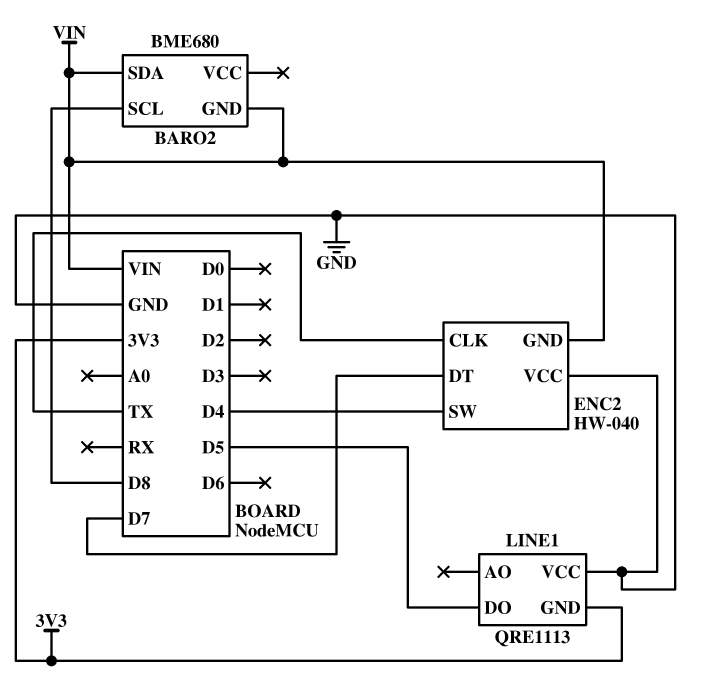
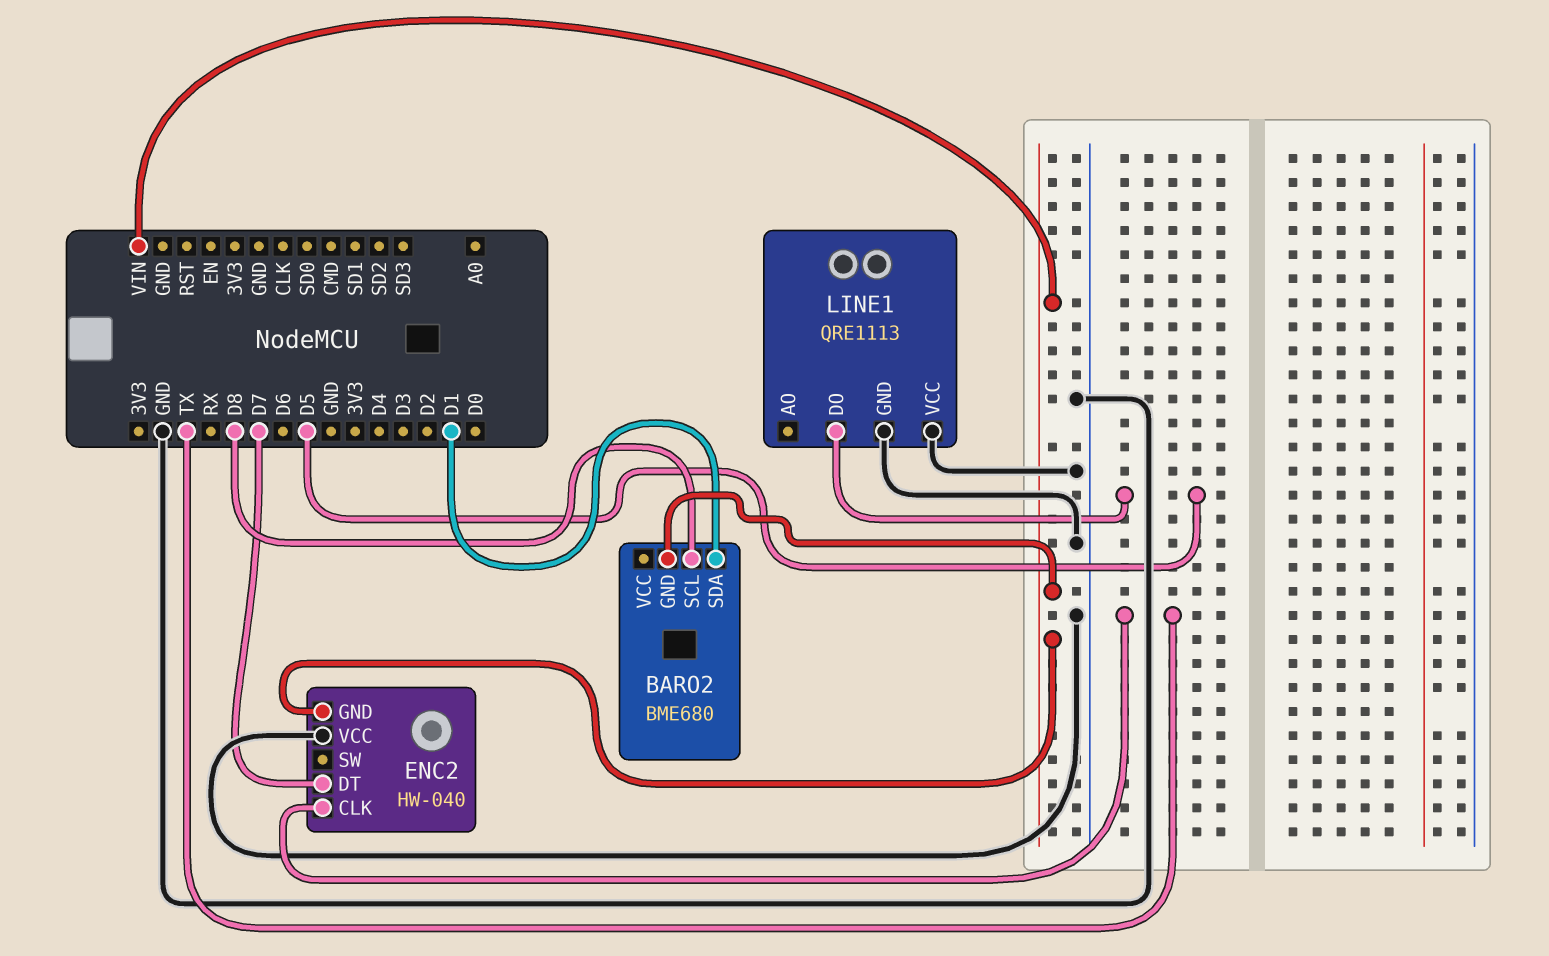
BARO2 pin SDA: VIN -> D1
ENC2 pin SW: D4 -> none
LINE1 pin GND: 3V3 -> GND

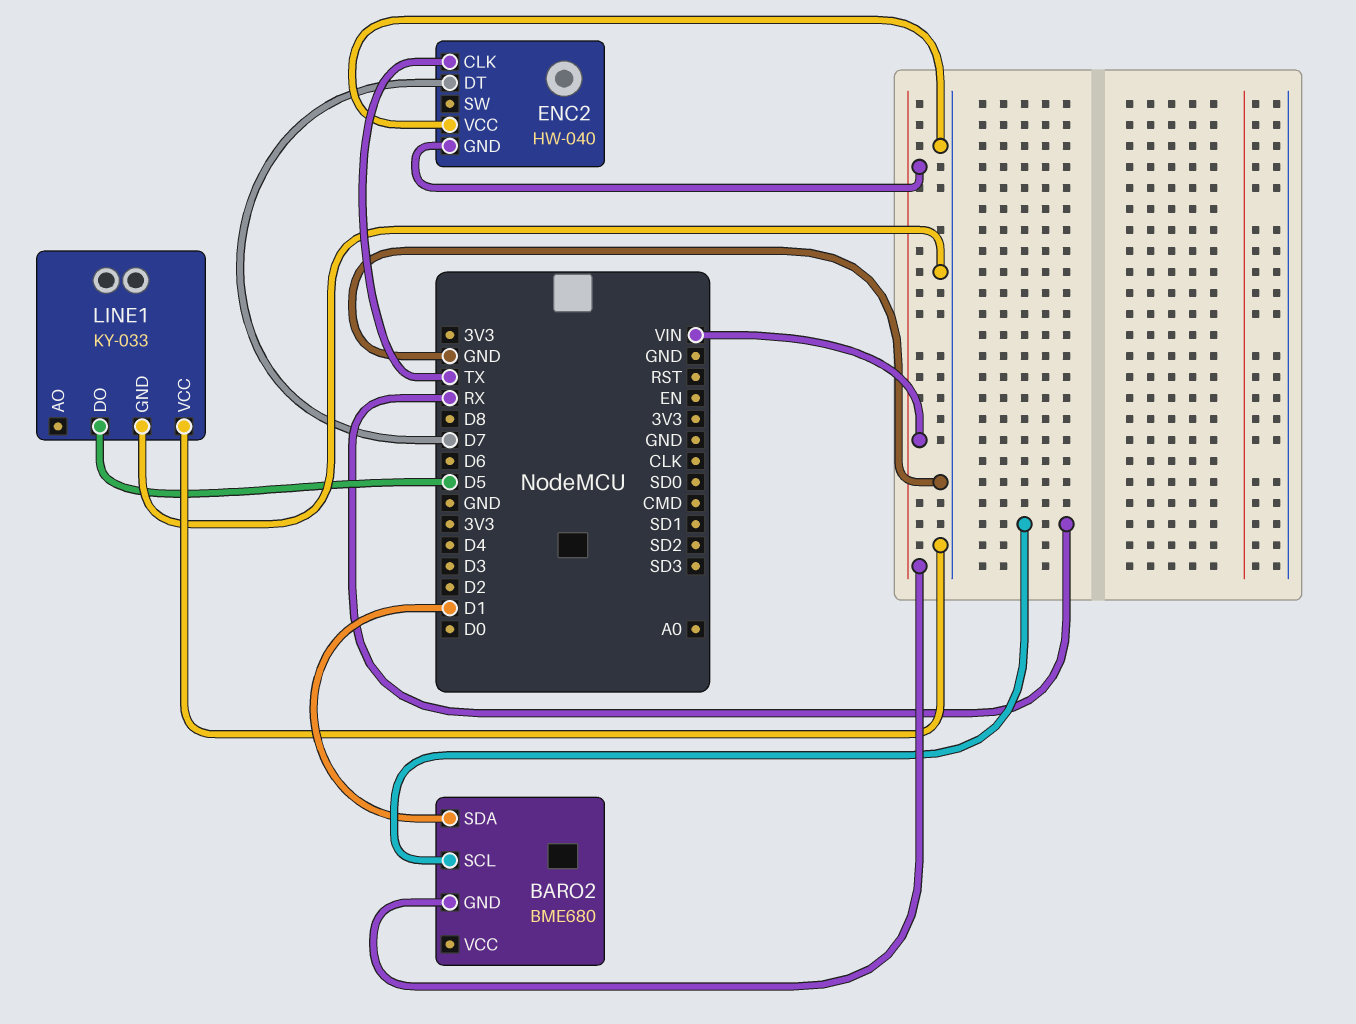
BARO2 pin SCL: D8 -> RX
LINE1: QRE1113 -> KY-033

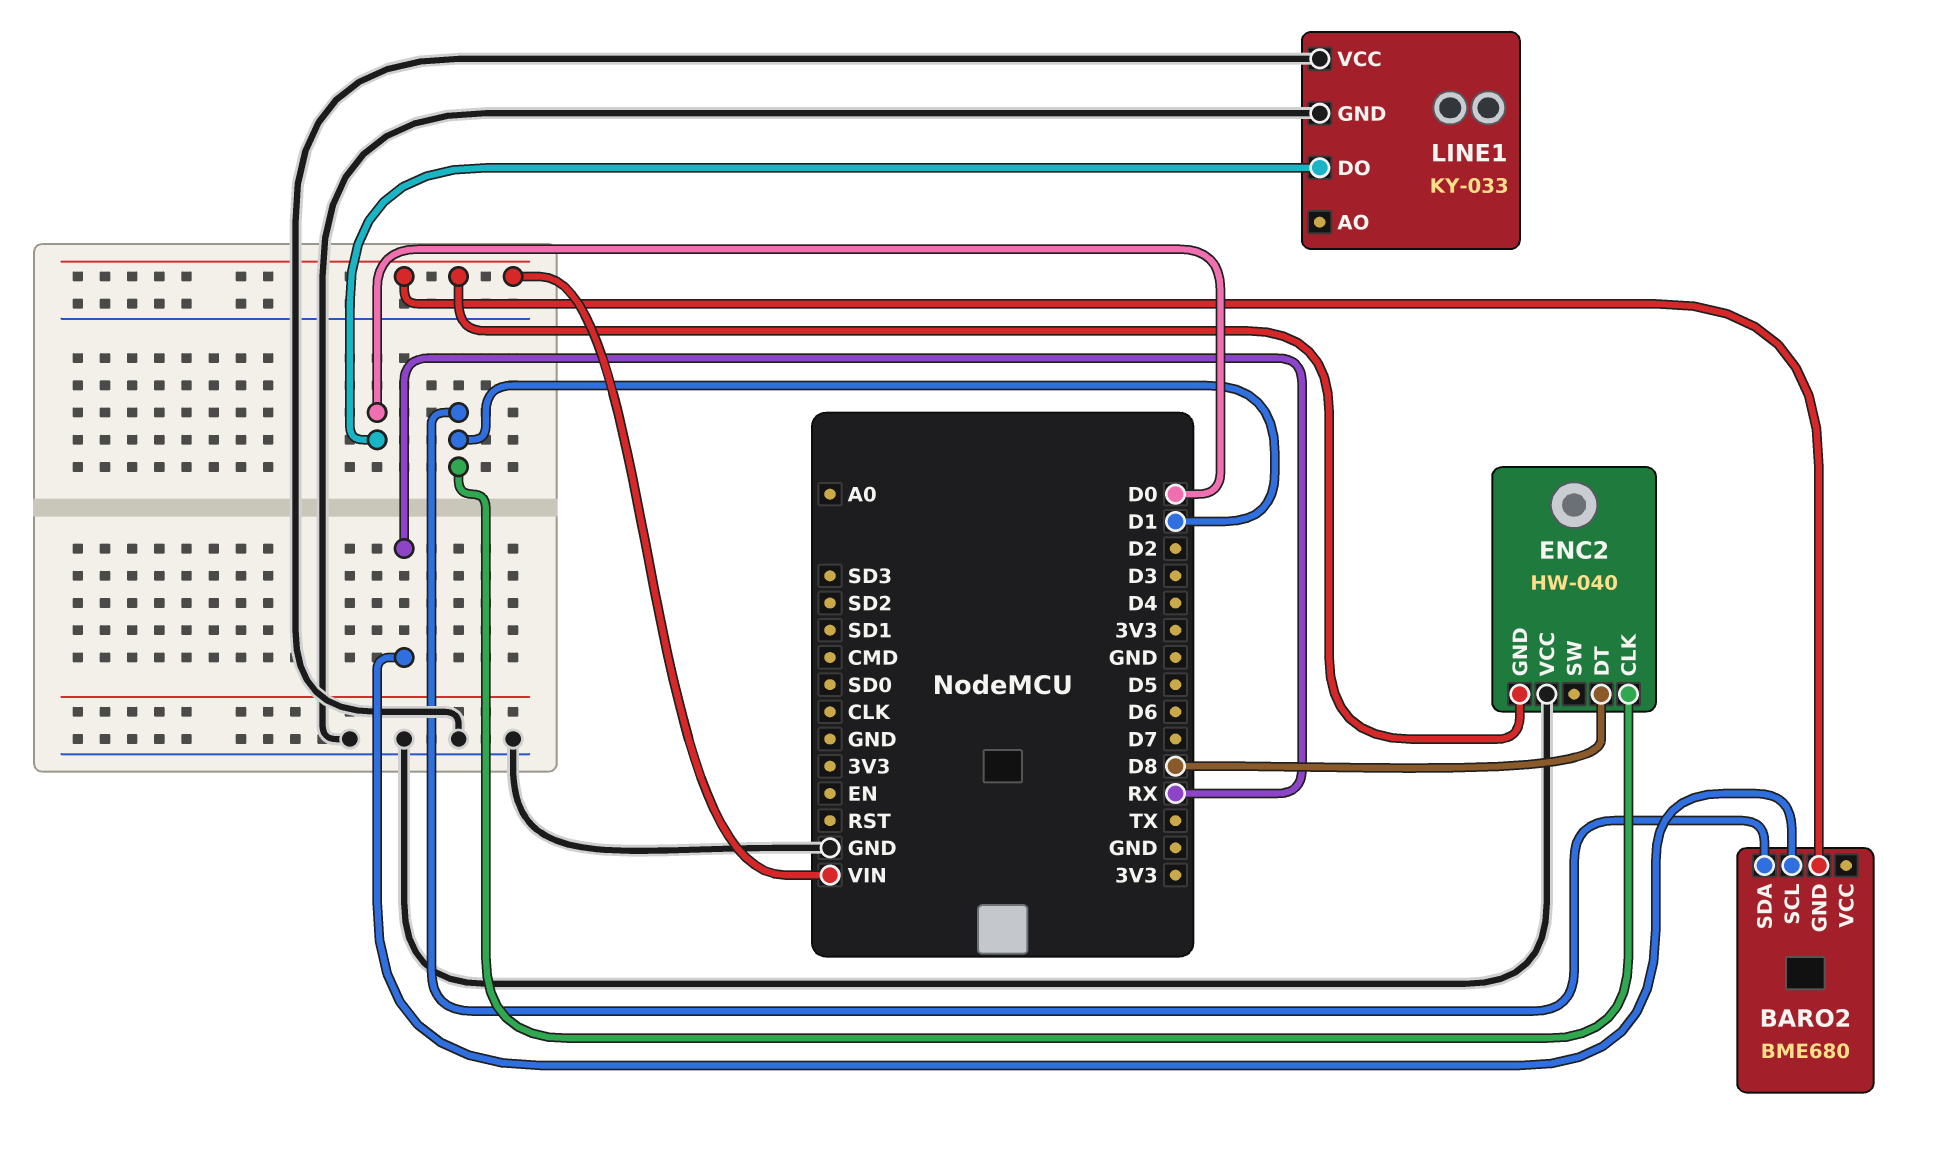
ENC2 pin CLK: TX -> D1
ENC2 pin DT: D7 -> D8
LINE1 pin DO: D5 -> D0

